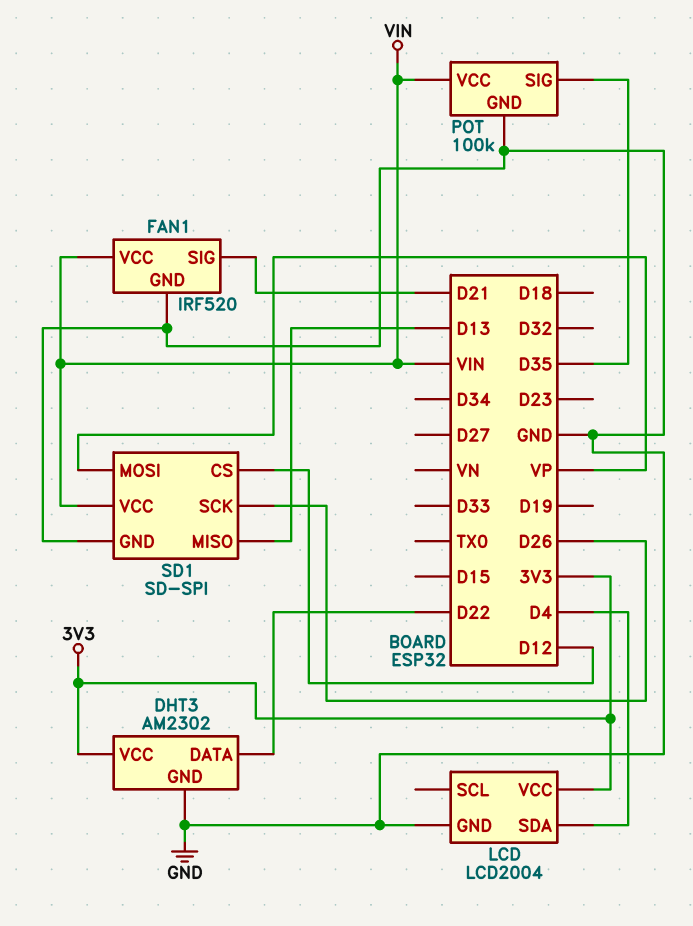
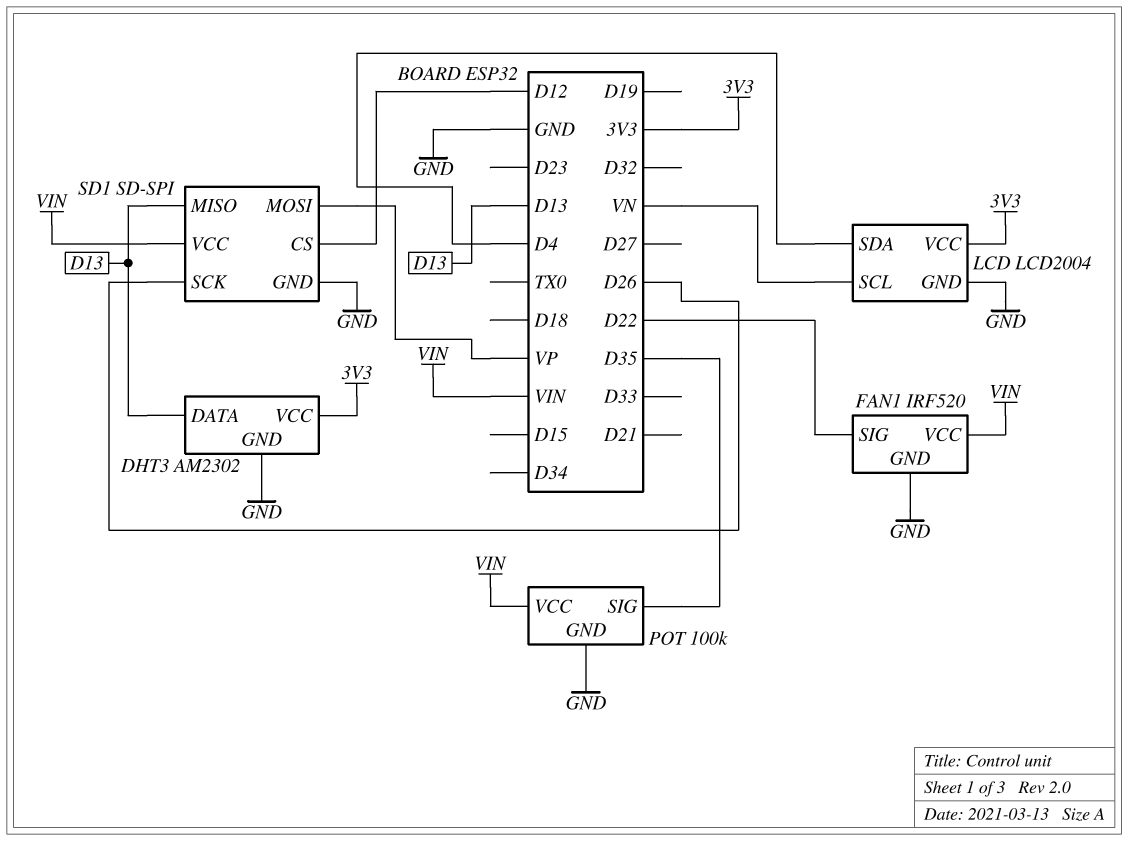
DHT3 pin DATA: D22 -> D13
FAN1 pin SIG: D21 -> D22
LCD pin SCL: none -> VN

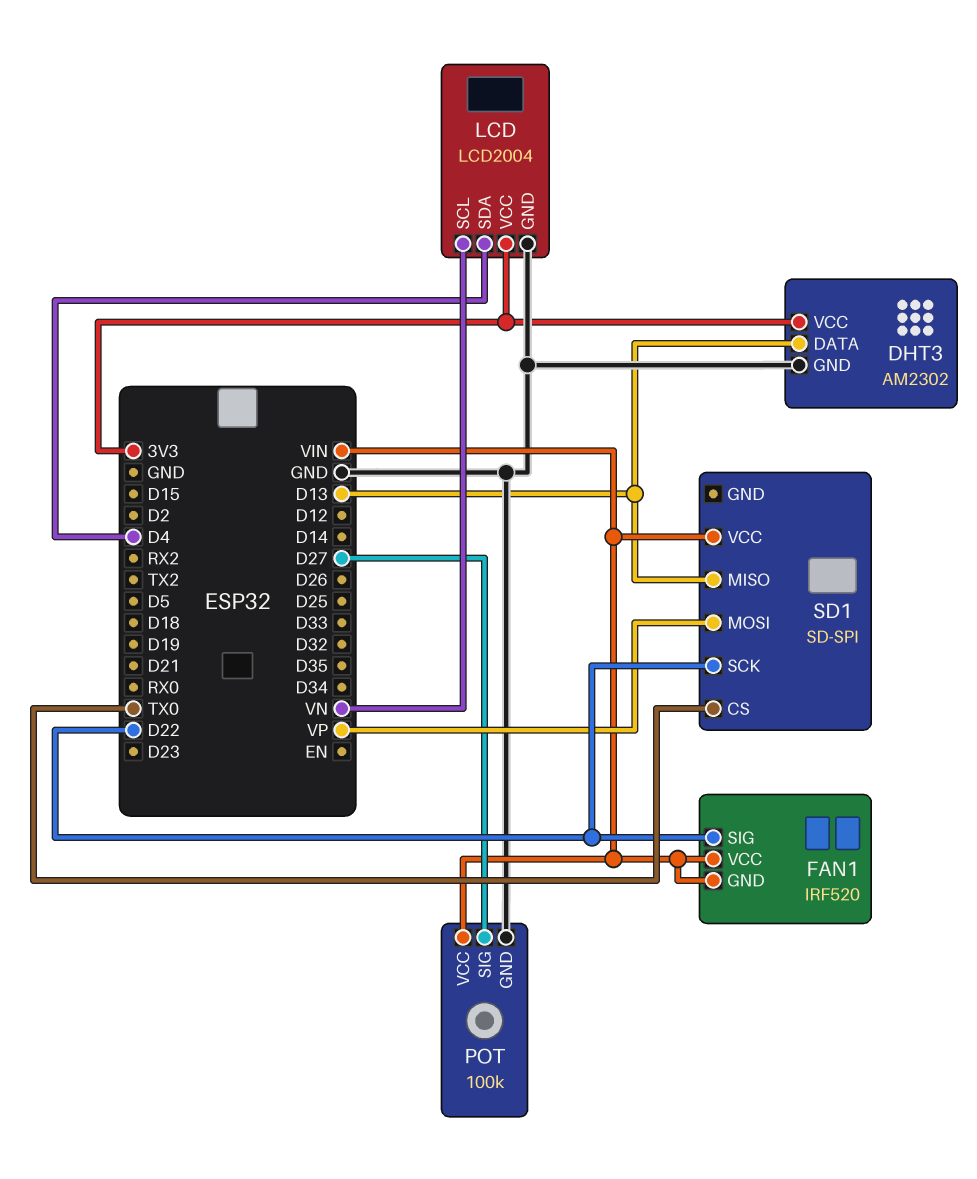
FAN1 pin GND: GND -> VIN
POT pin SIG: D35 -> D27
SD1 pin CS: D12 -> TX0
SD1 pin GND: GND -> none
SD1 pin SCK: D26 -> D22

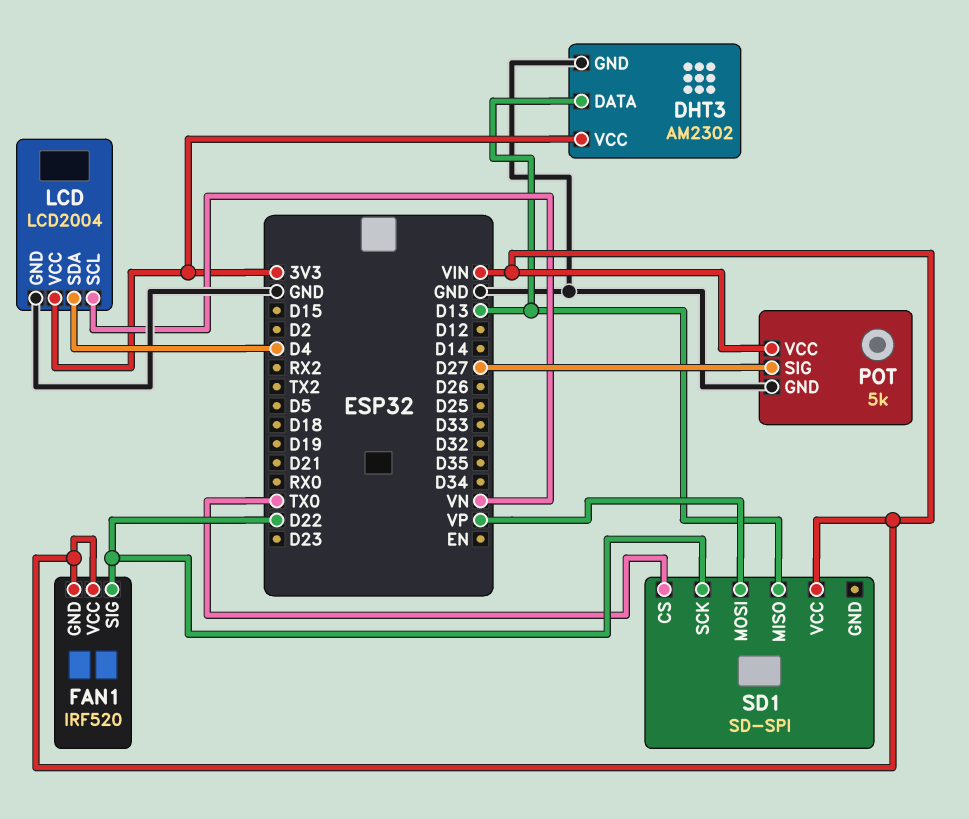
POT: 100k -> 5k

